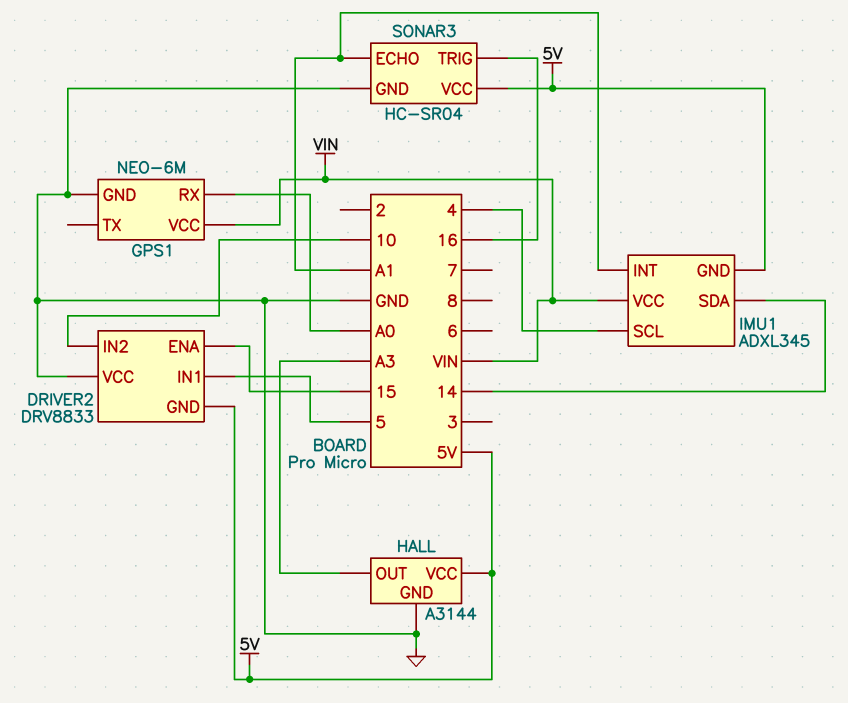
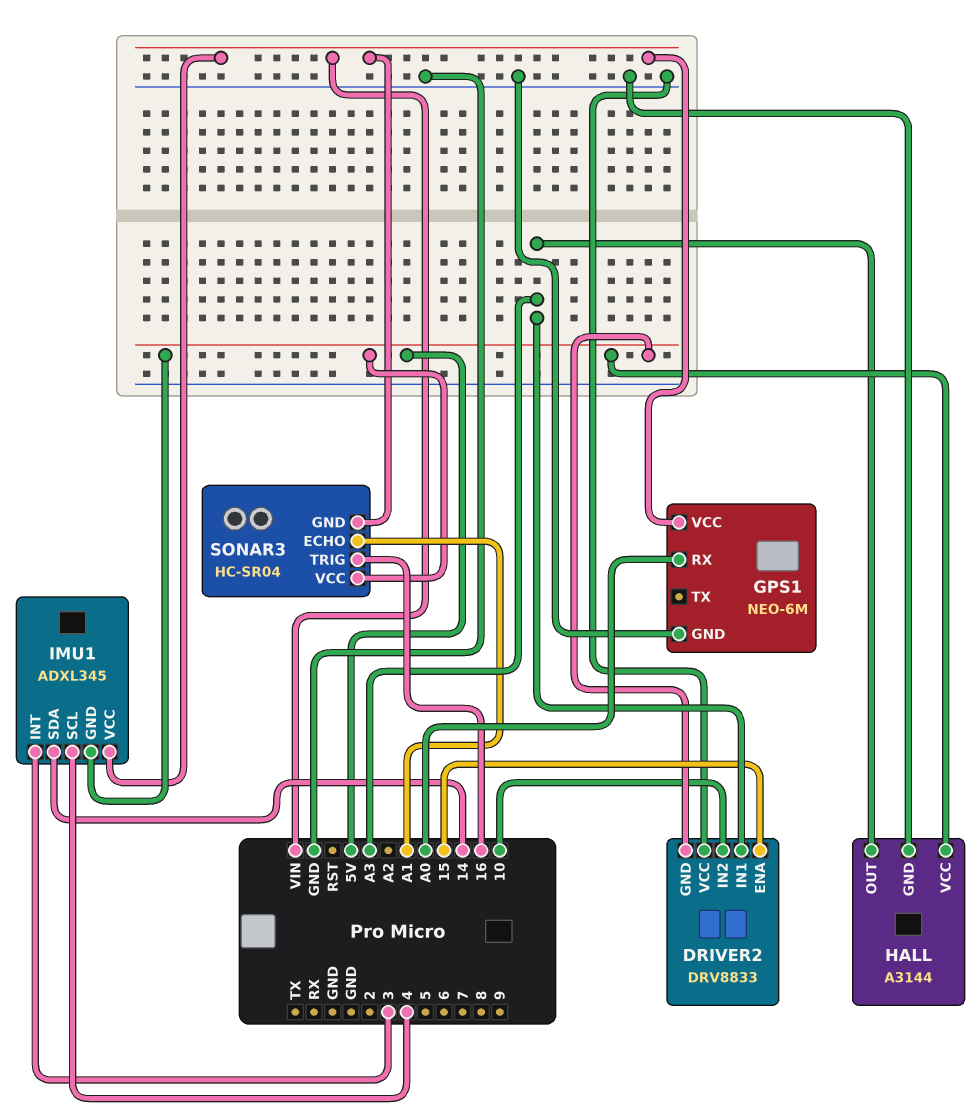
DRIVER2 pin IN1: 5 -> A3
IMU1 pin INT: A1 -> 3
SONAR3 pin GND: GND -> VIN

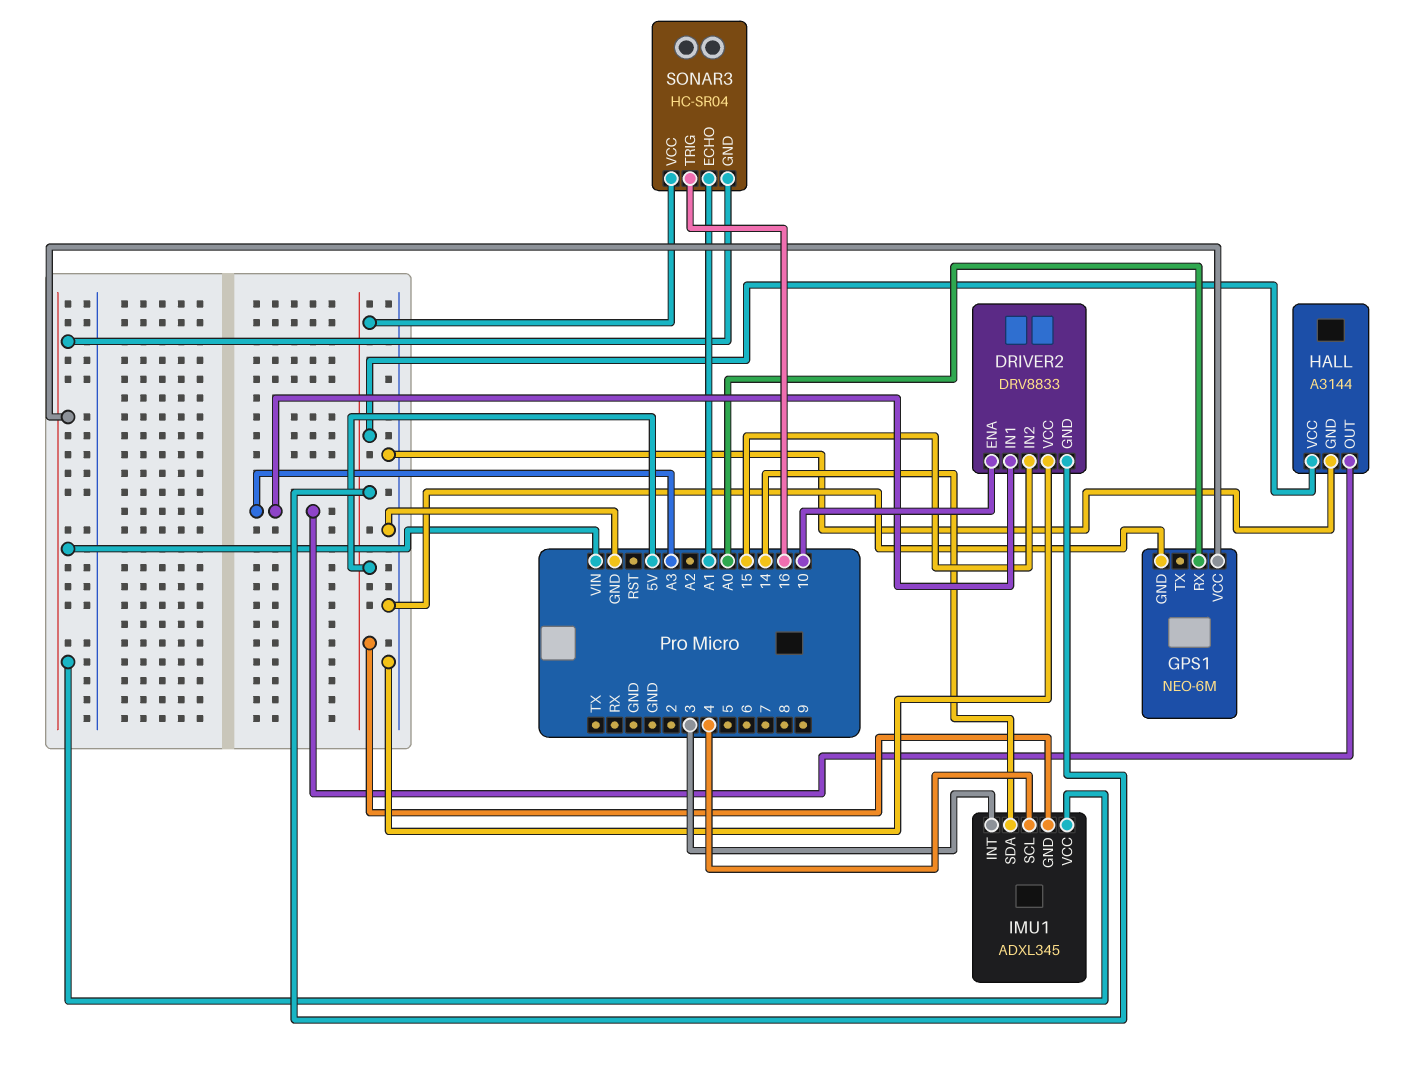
DRIVER2 pin ENA: 15 -> 10
DRIVER2 pin IN2: 10 -> 15

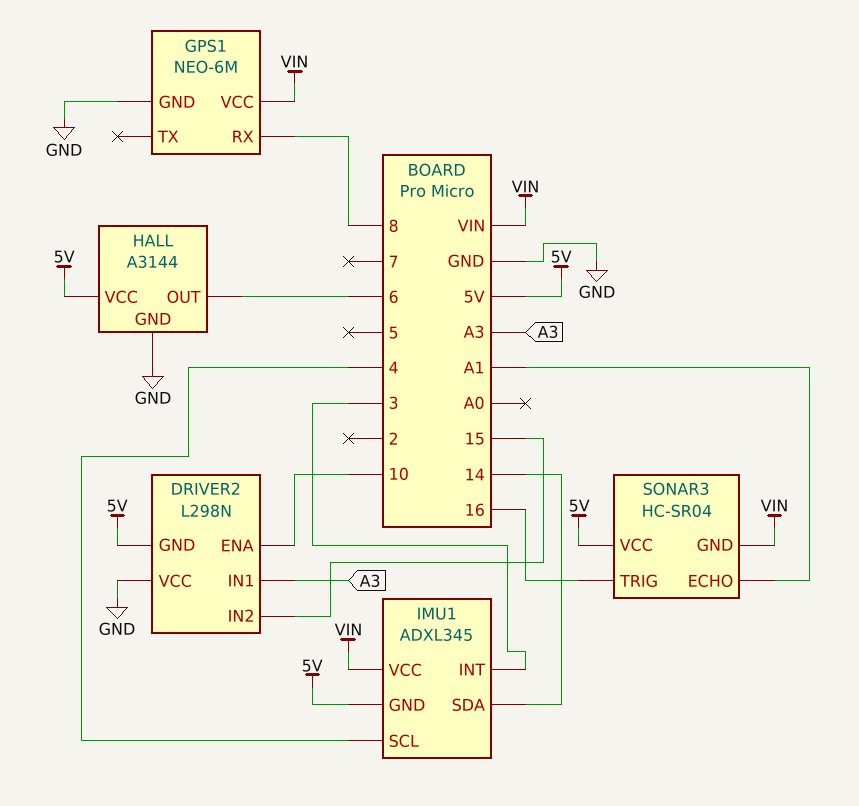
DRIVER2: DRV8833 -> L298N
GPS1 pin RX: A0 -> 8
HALL pin OUT: A3 -> 6

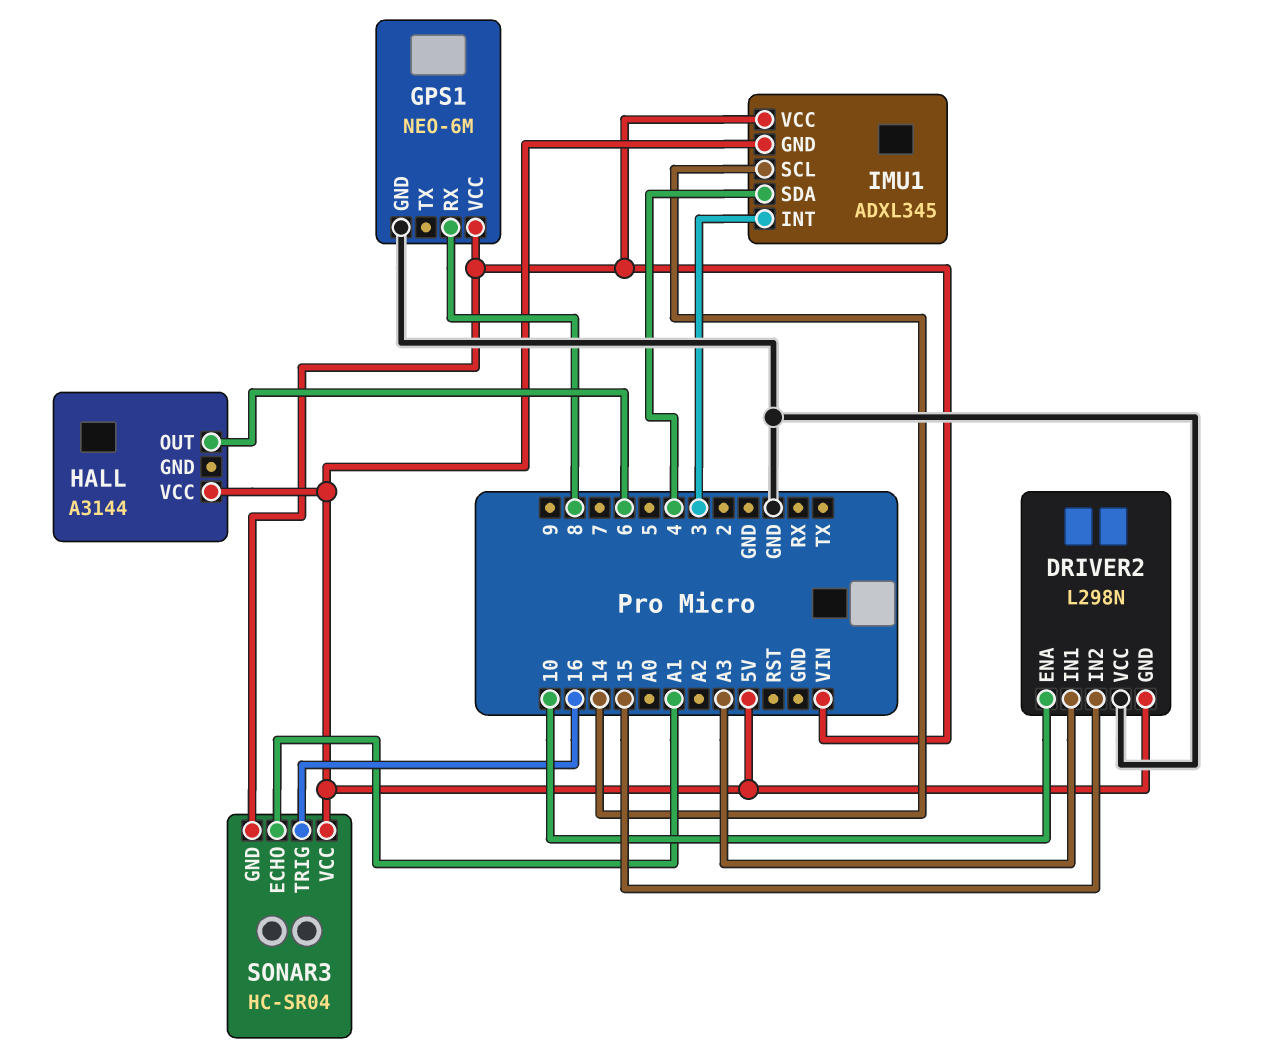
HALL pin GND: GND -> none
IMU1 pin SCL: 4 -> 14
IMU1 pin SDA: 14 -> 4

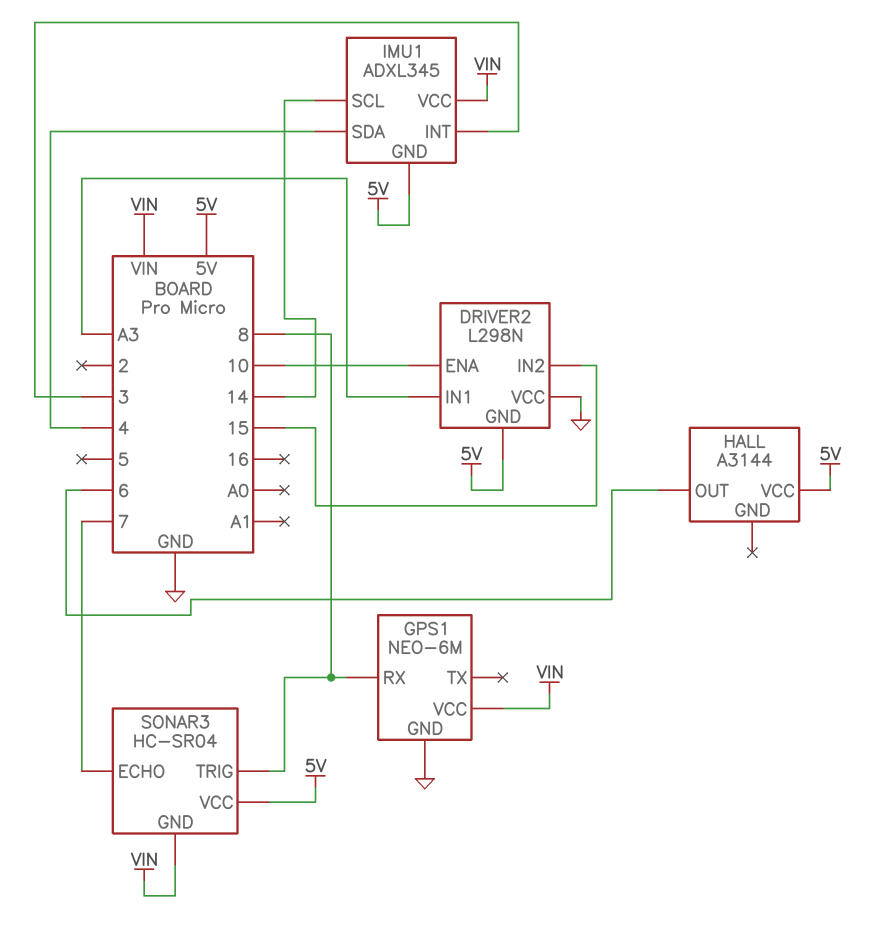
SONAR3 pin ECHO: A1 -> 7
SONAR3 pin TRIG: 16 -> 8

